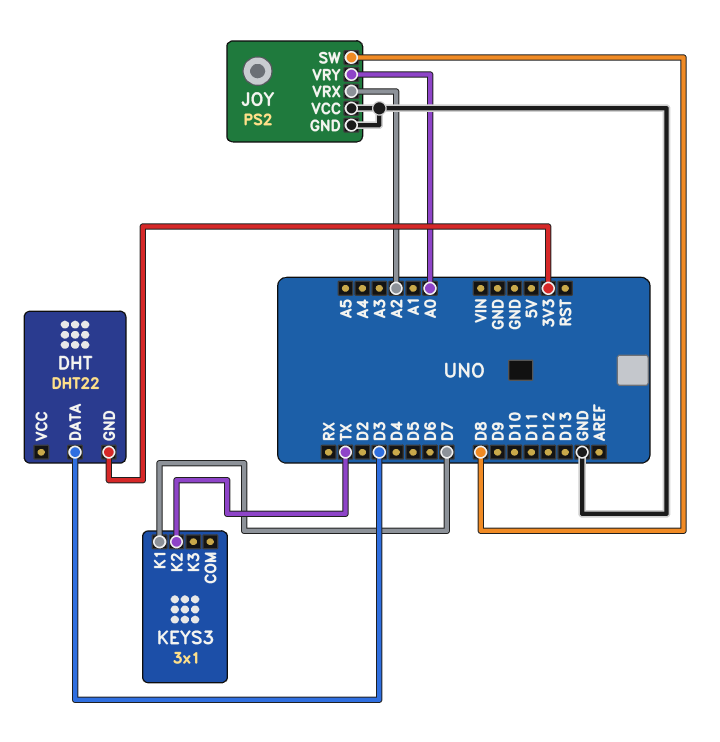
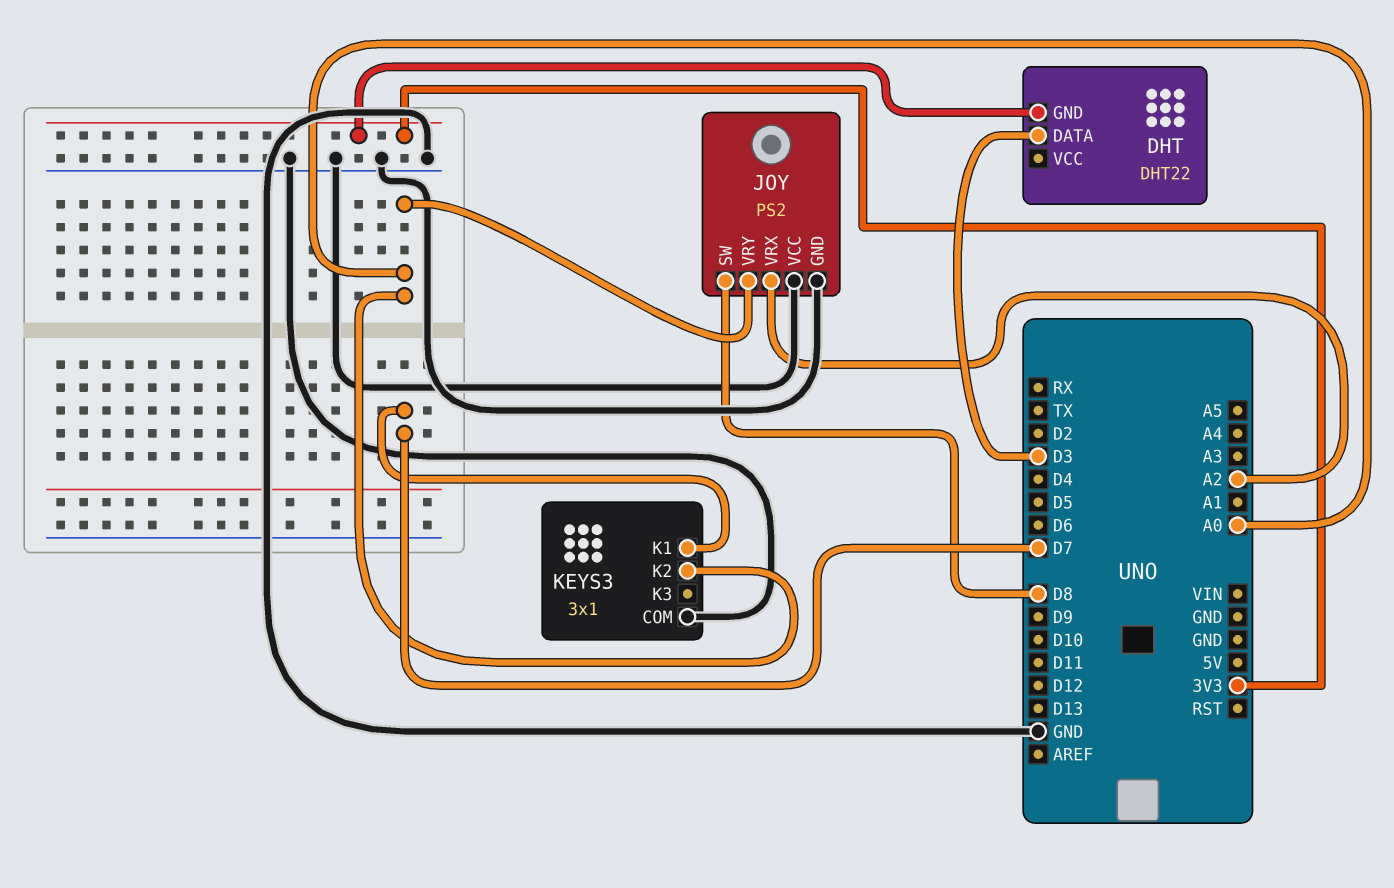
KEYS3 pin COM: none -> GND
KEYS3 pin K2: TX -> A0

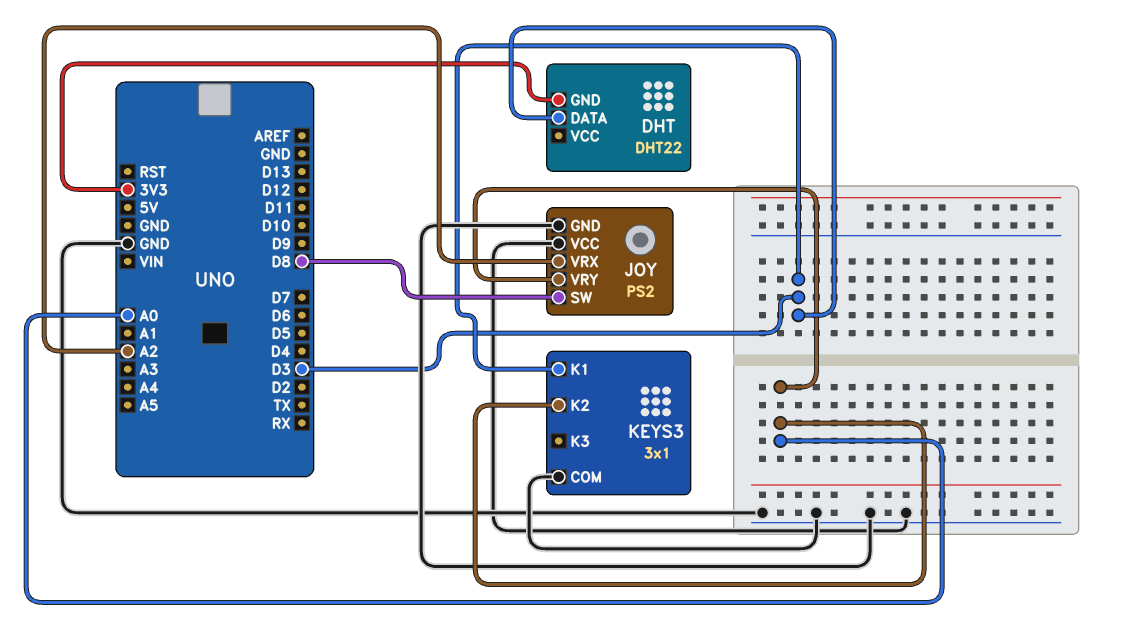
KEYS3 pin K1: D7 -> D3

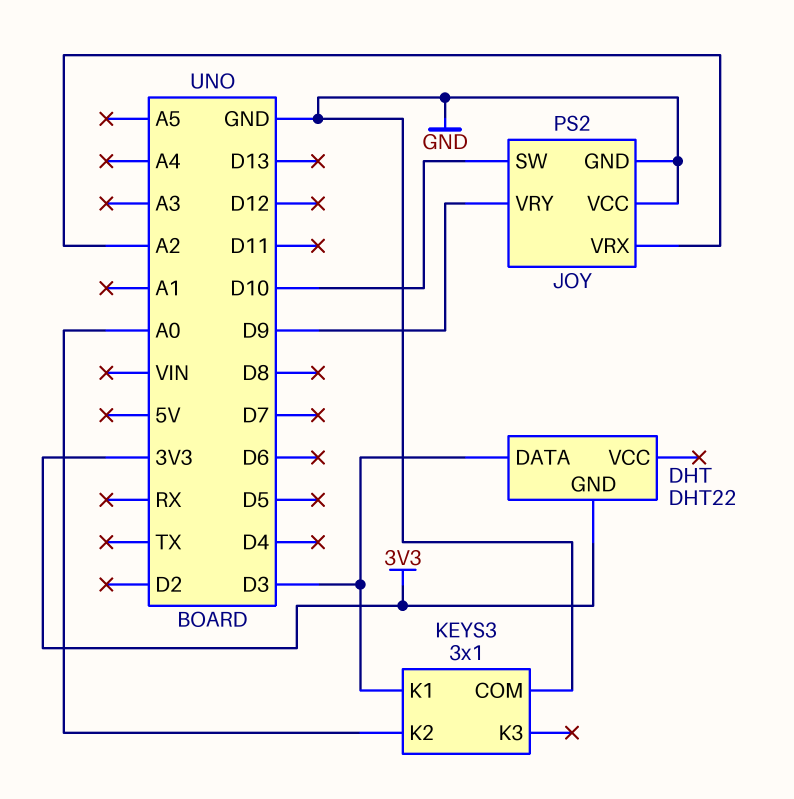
JOY pin SW: D8 -> D10
JOY pin VRY: A0 -> D9

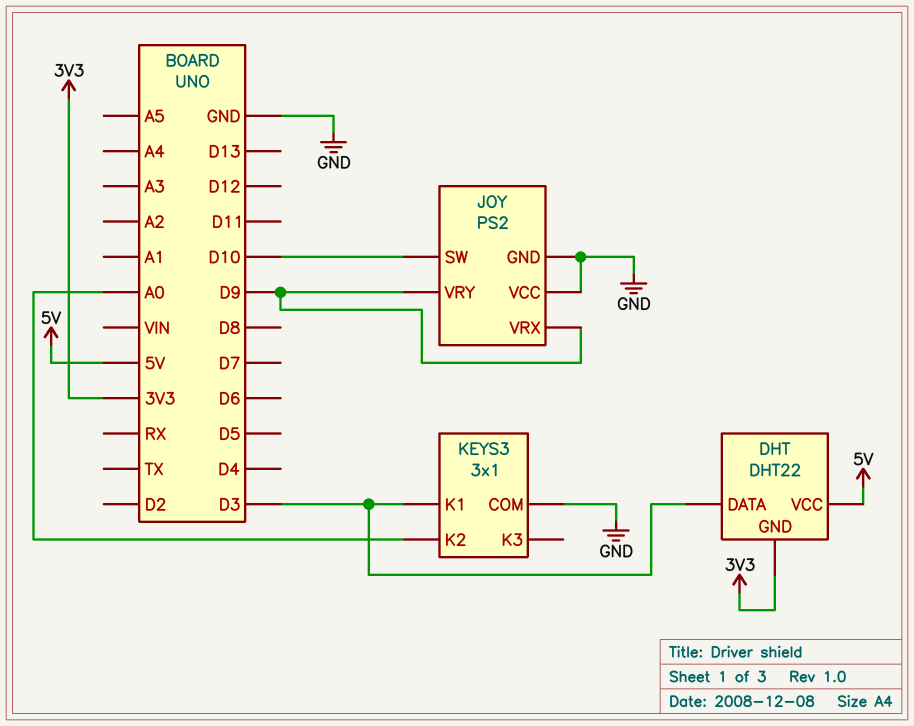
DHT pin VCC: none -> 5V
JOY pin VRX: A2 -> D9

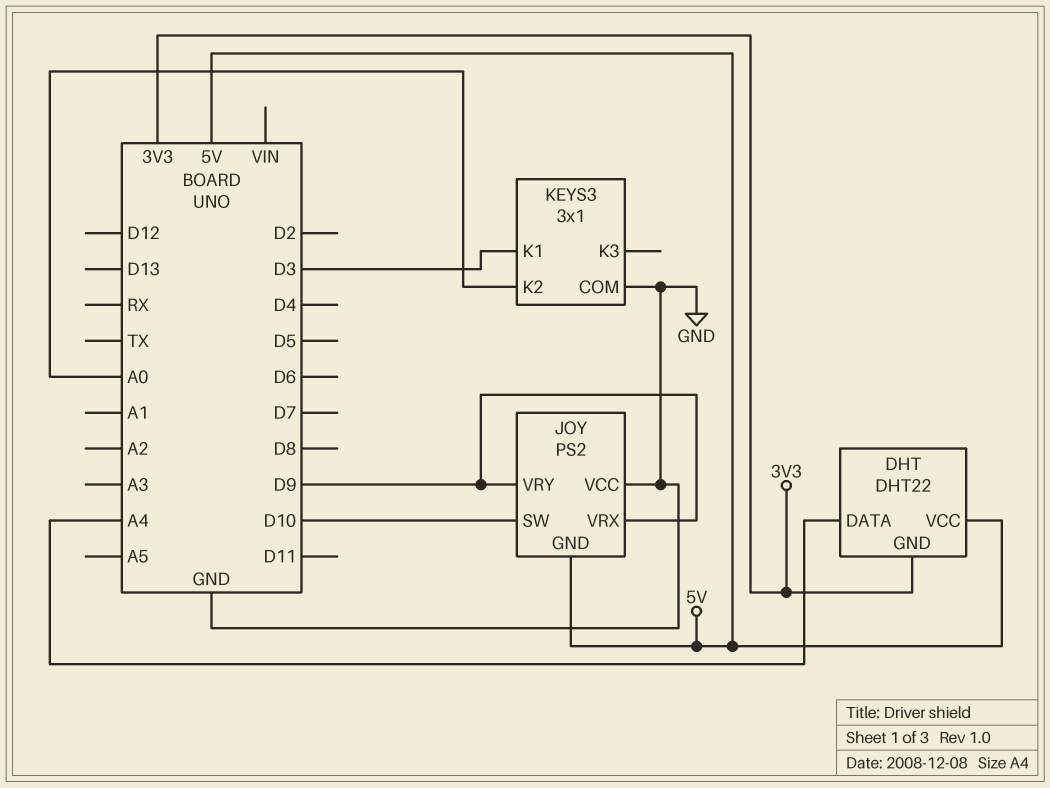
DHT pin DATA: D3 -> A4
JOY pin GND: GND -> 5V

